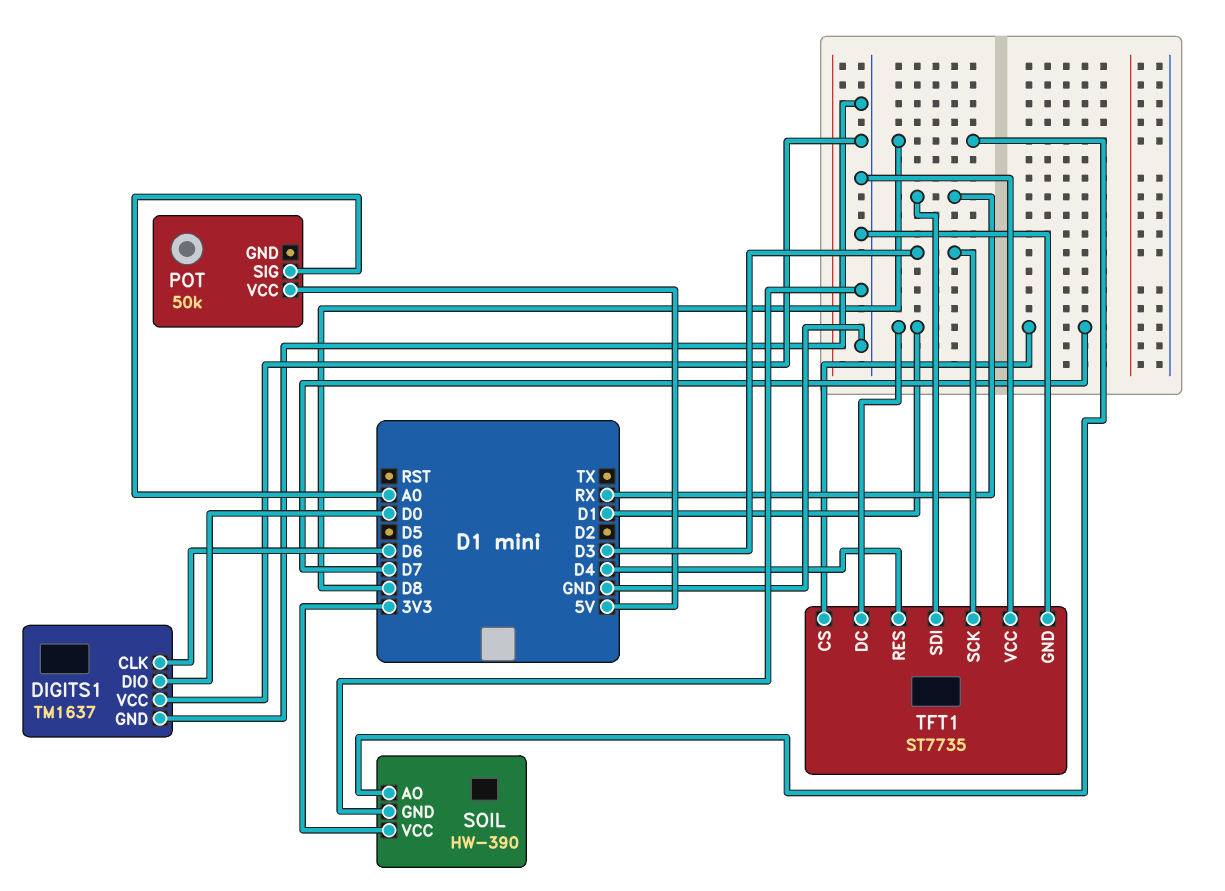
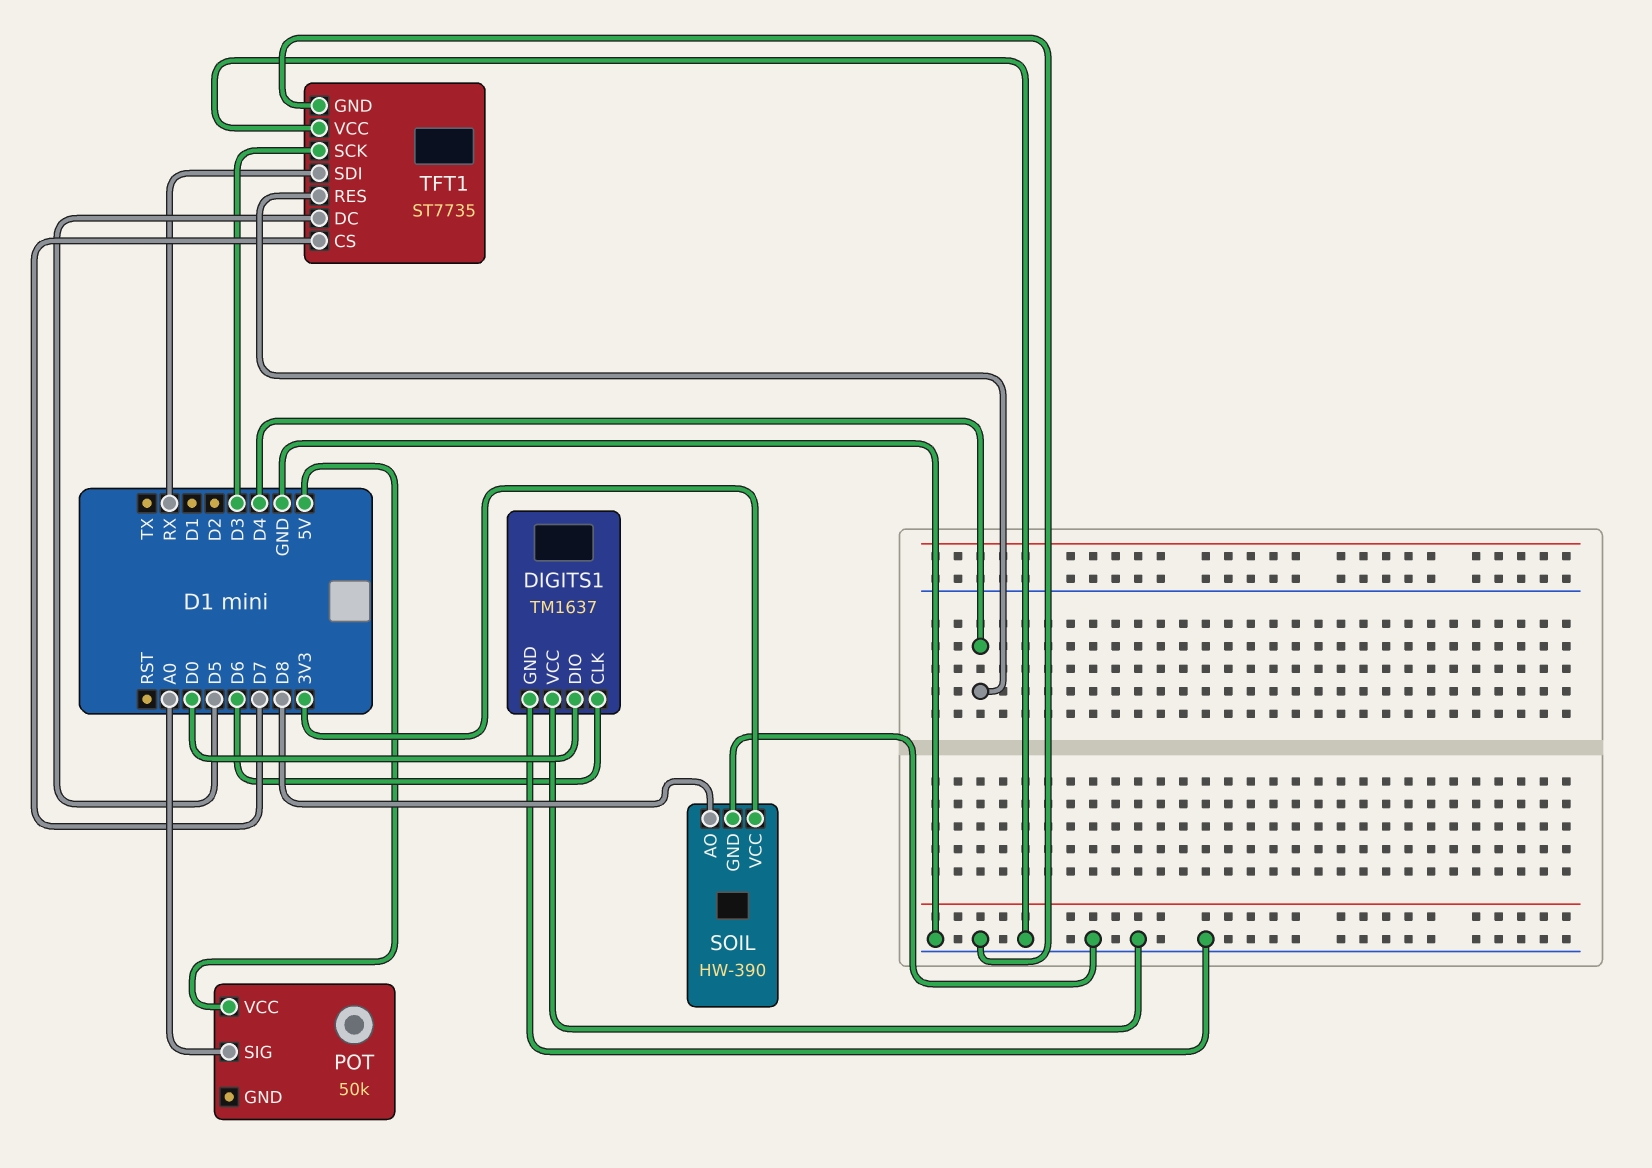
TFT1 pin DC: D1 -> D5

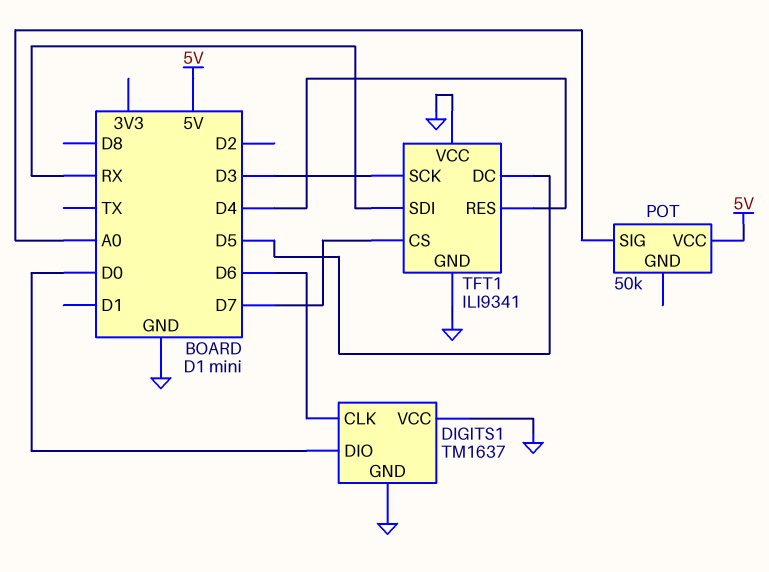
SOIL: HW-390 -> none
SOIL pin AO: D8 -> none
SOIL pin GND: GND -> none
SOIL pin VCC: 3V3 -> none
TFT1: ST7735 -> ILI9341

